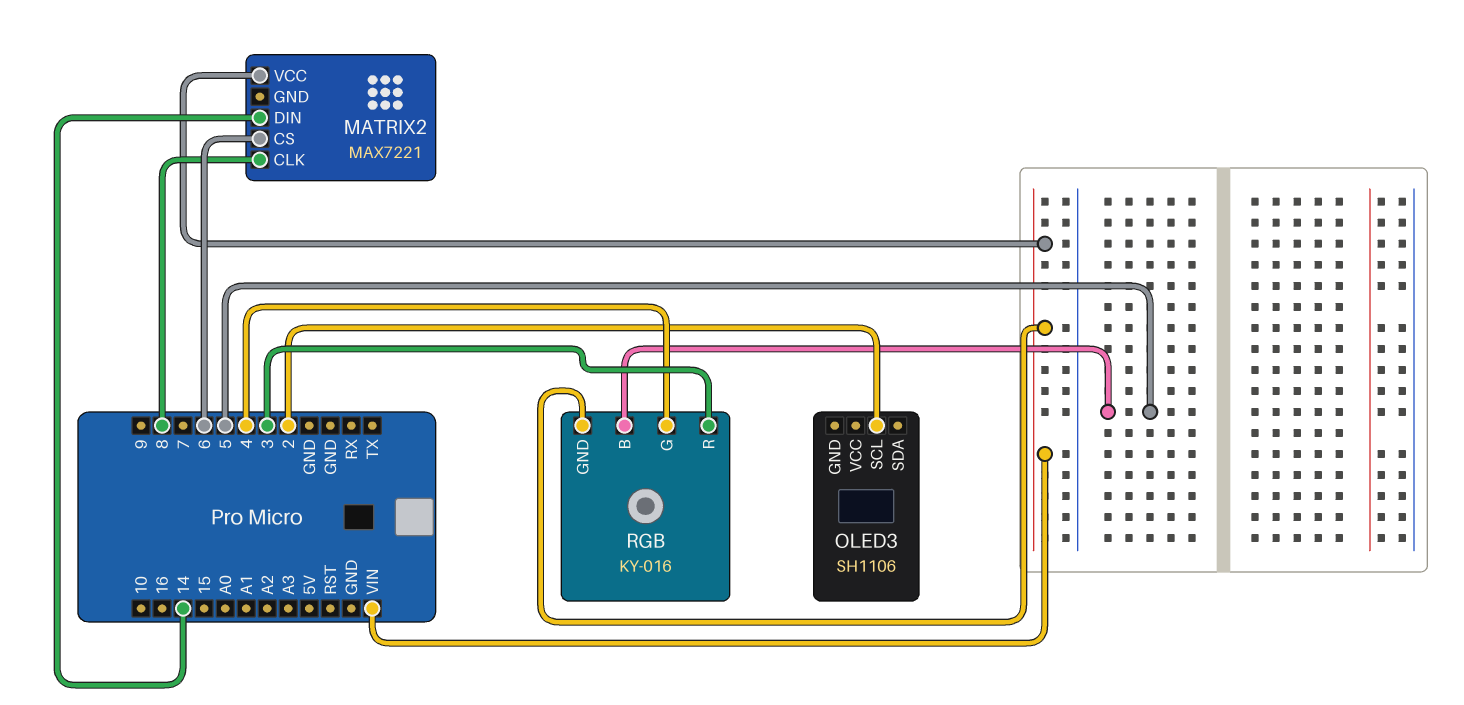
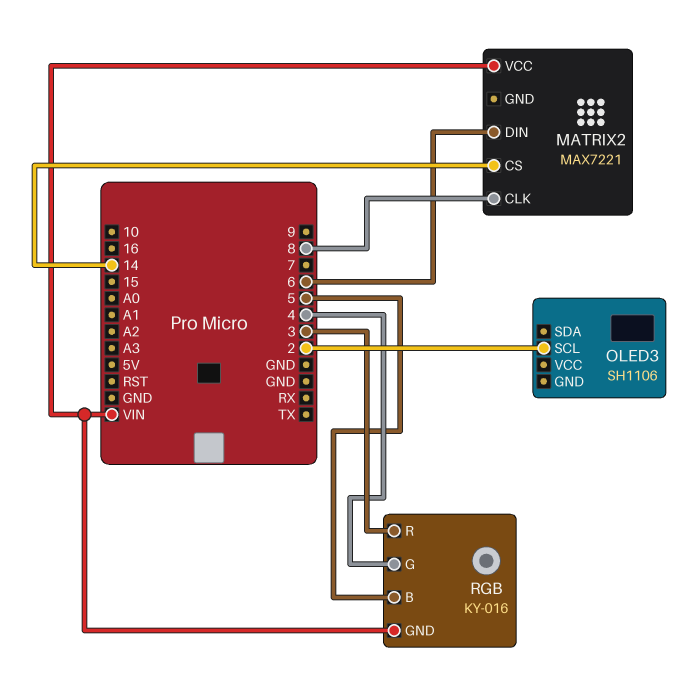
MATRIX2 pin CS: 6 -> 14
MATRIX2 pin DIN: 14 -> 6

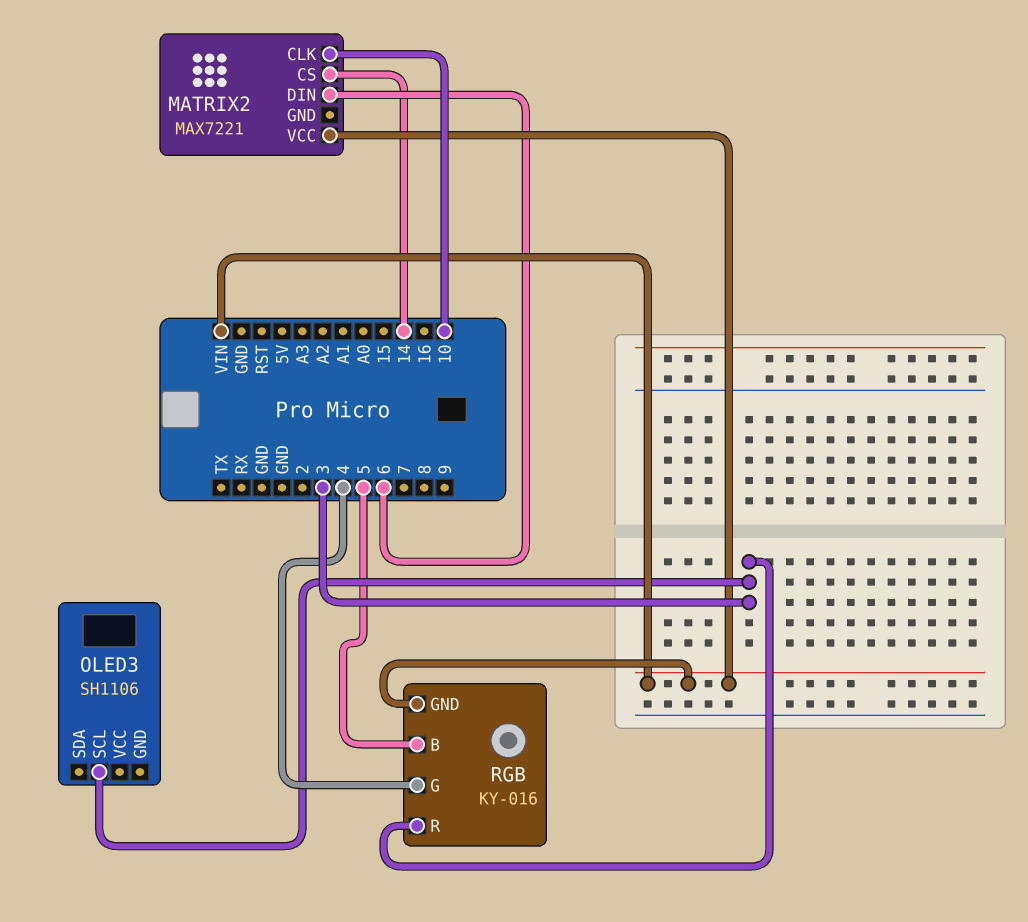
MATRIX2 pin CLK: 8 -> 10
OLED3 pin SCL: 2 -> 3

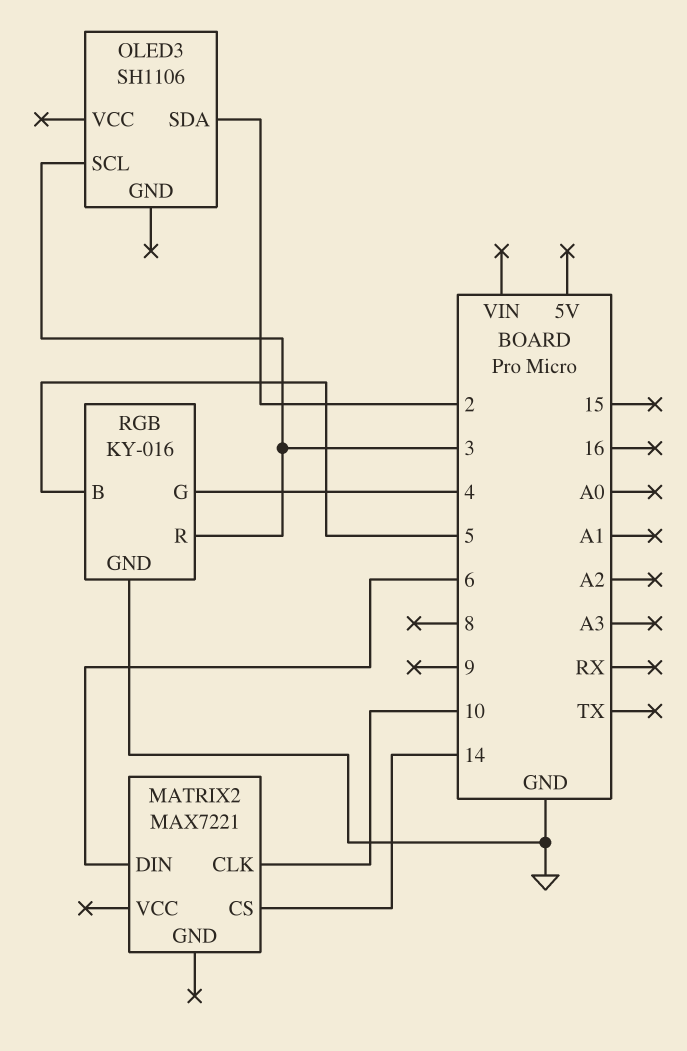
MATRIX2 pin VCC: VIN -> none
OLED3 pin SDA: none -> 2
RGB pin GND: VIN -> GND

